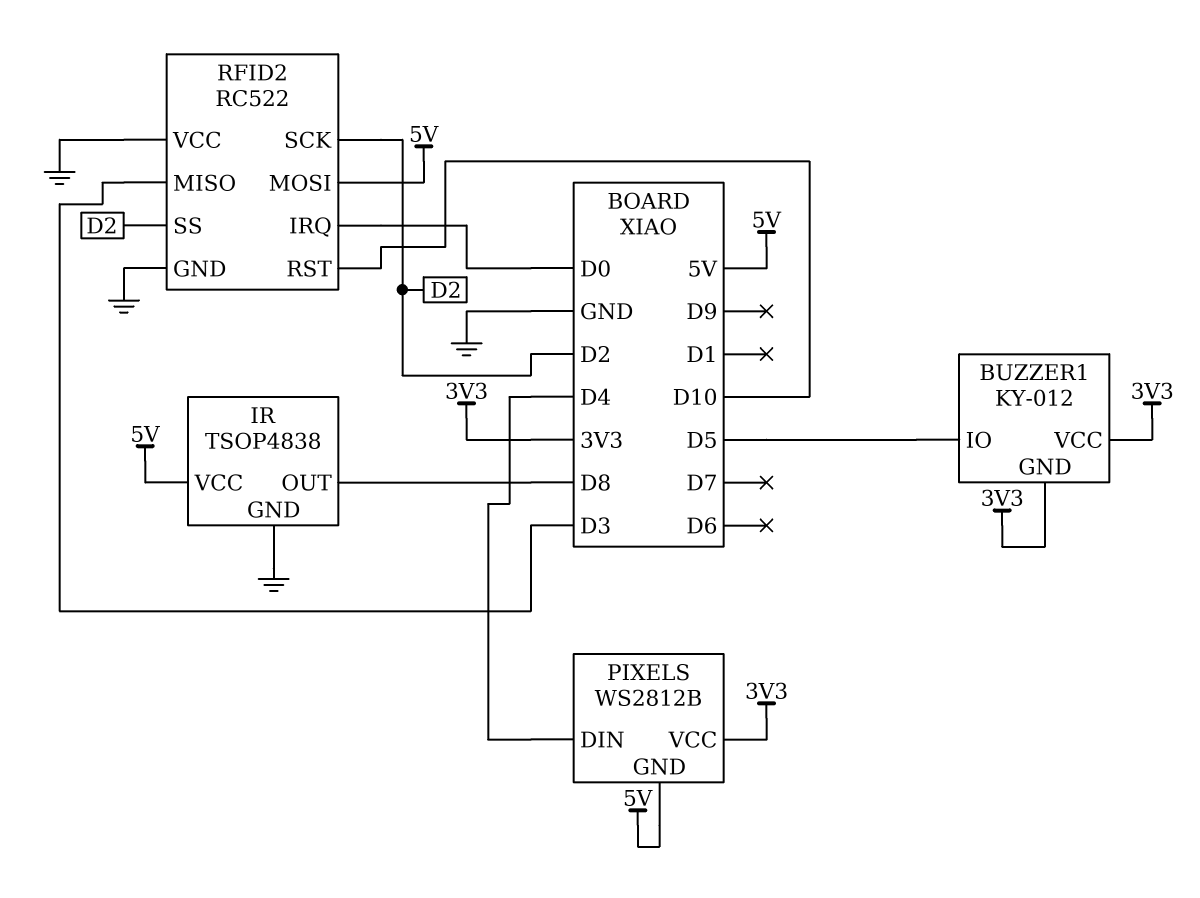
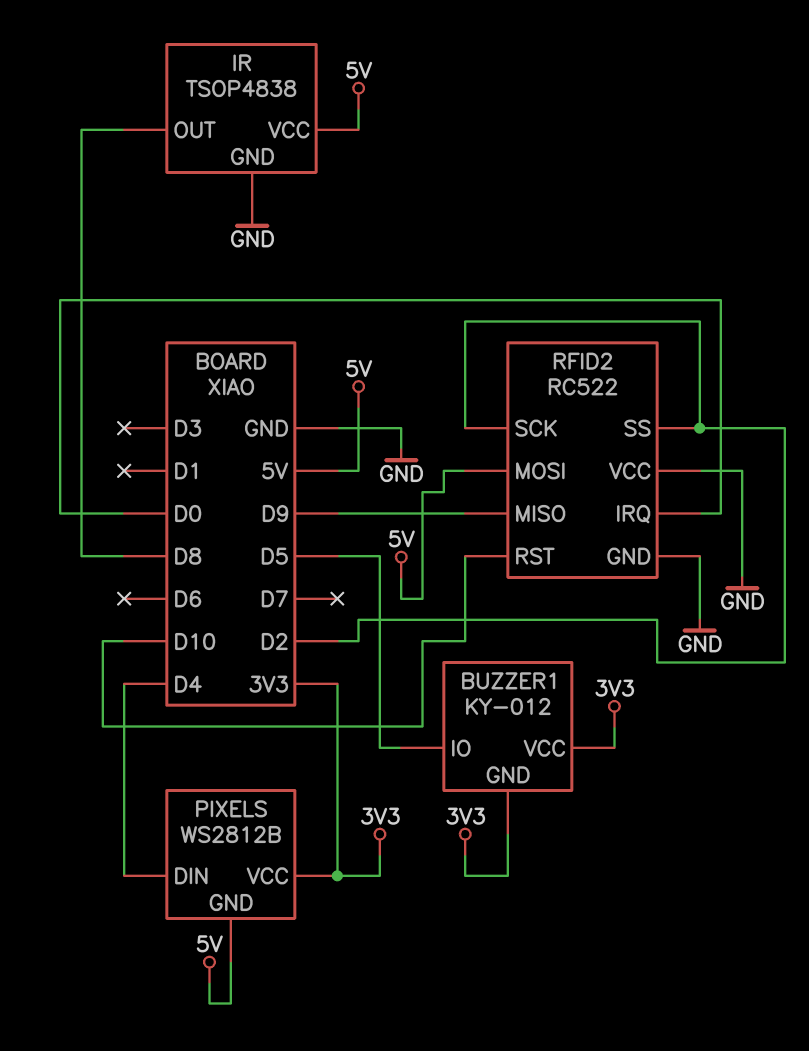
RFID2 pin MISO: D3 -> D9

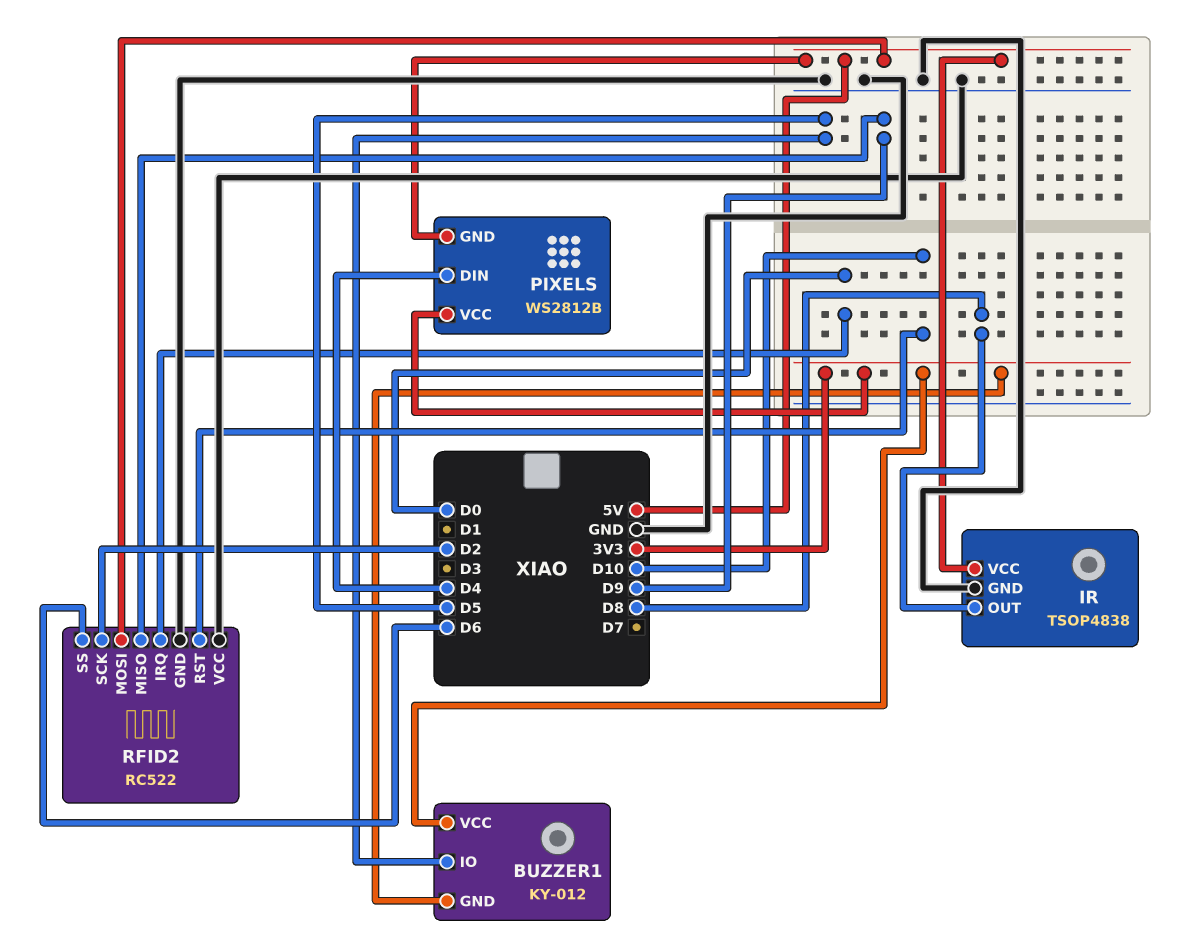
RFID2 pin SS: D2 -> D6

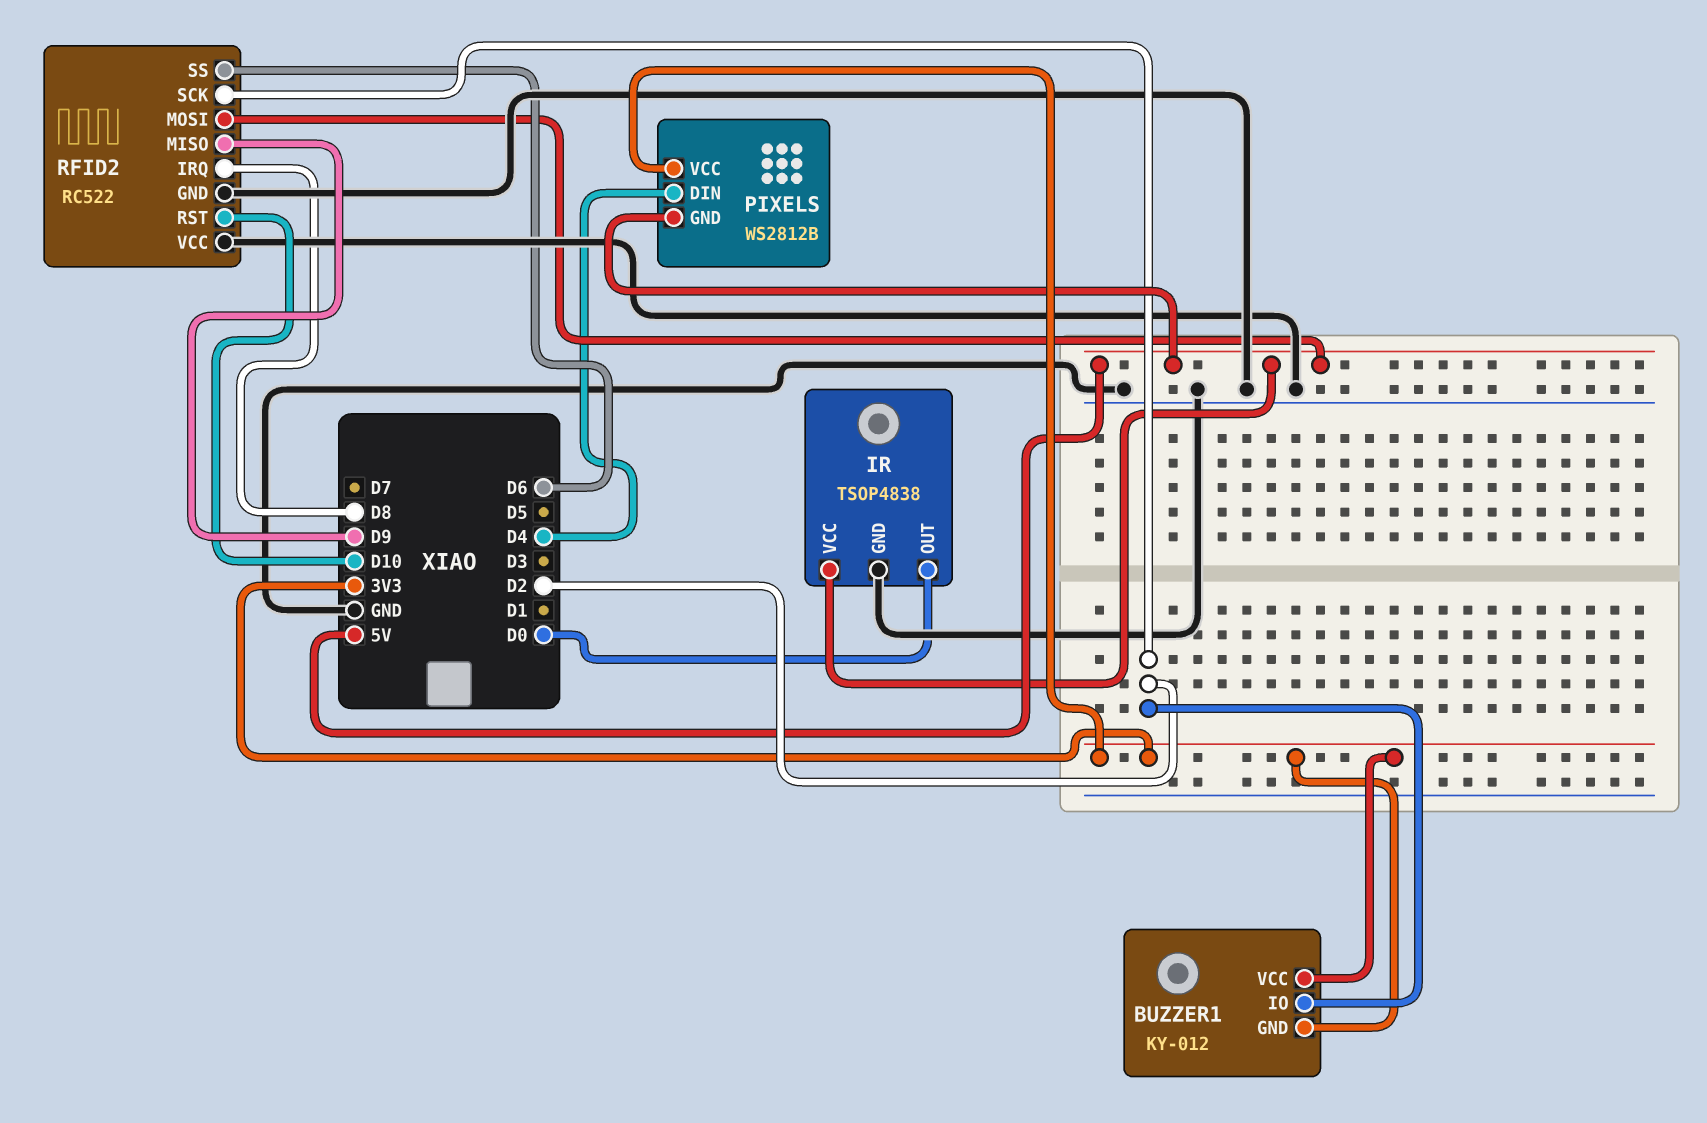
BUZZER1 pin IO: D5 -> D2
IR pin OUT: D8 -> D0
RFID2 pin IRQ: D0 -> D8

